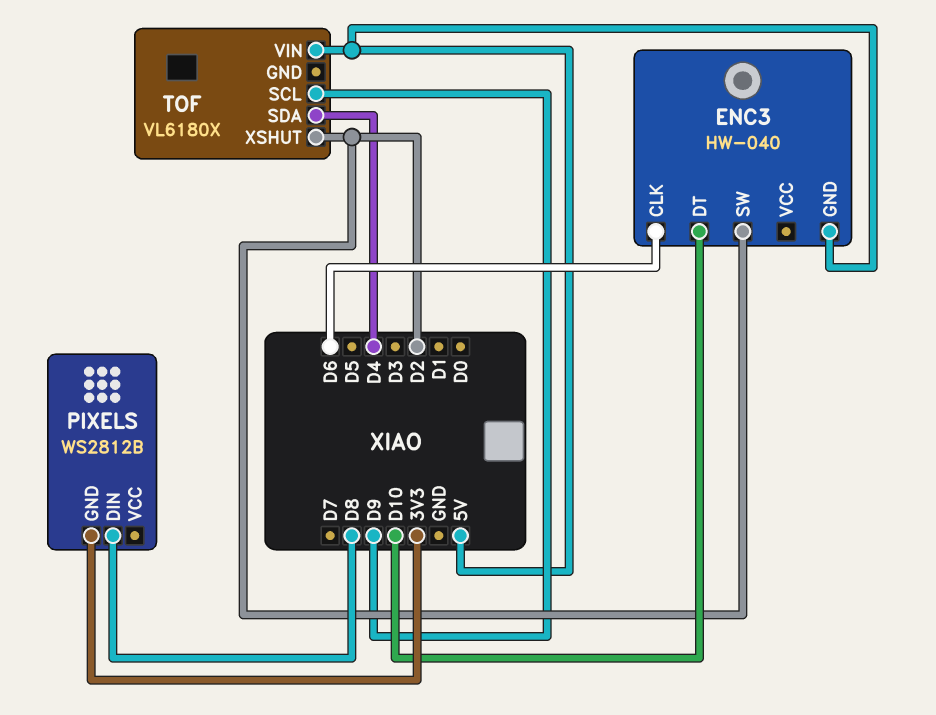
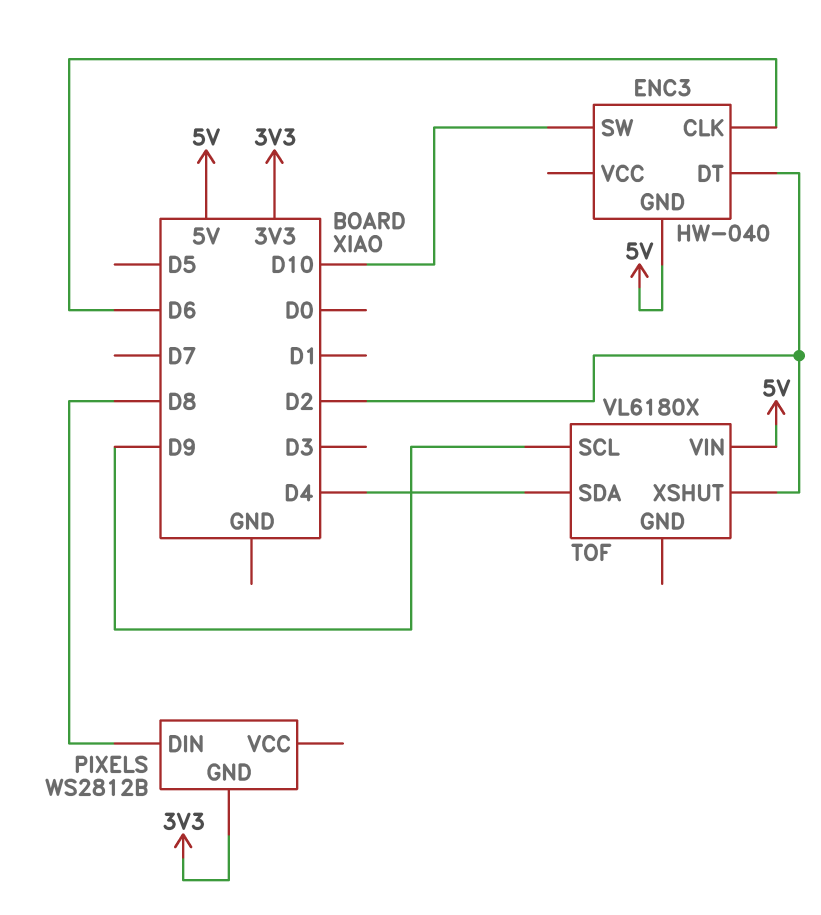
ENC3 pin DT: D10 -> D2
ENC3 pin SW: D2 -> D10

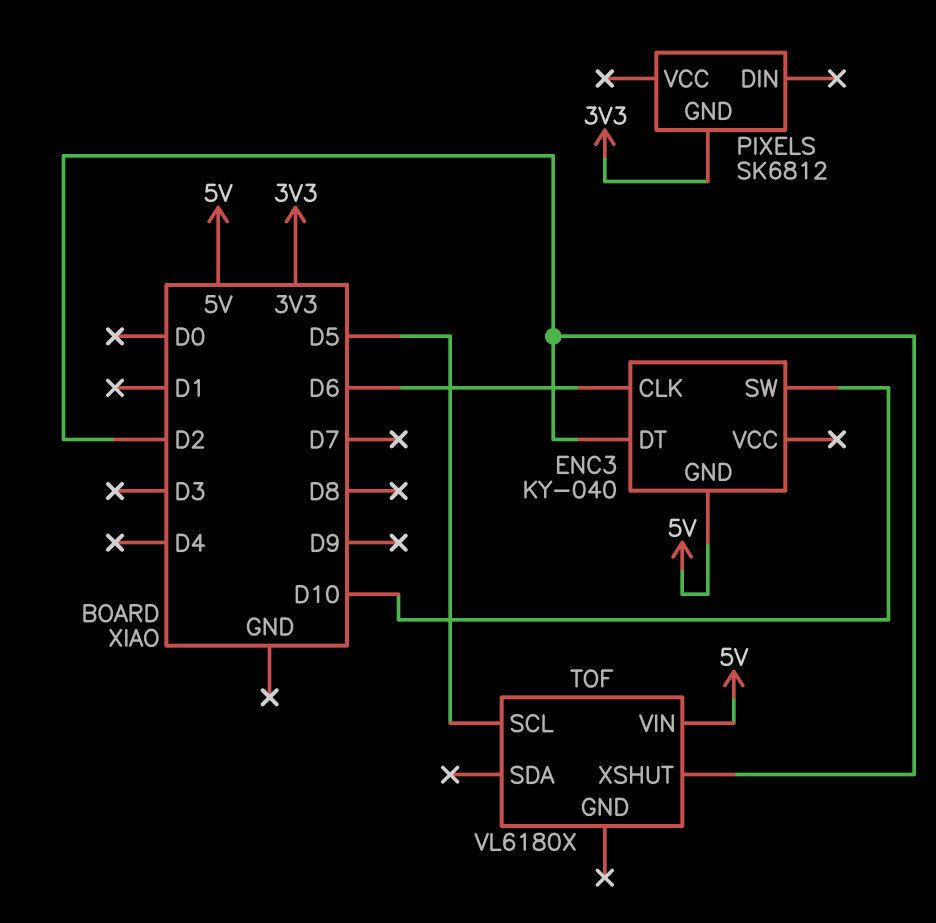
ENC3: HW-040 -> KY-040
PIXELS: WS2812B -> SK6812
PIXELS pin DIN: D8 -> none
TOF pin SCL: D9 -> D5
TOF pin SDA: D4 -> none

